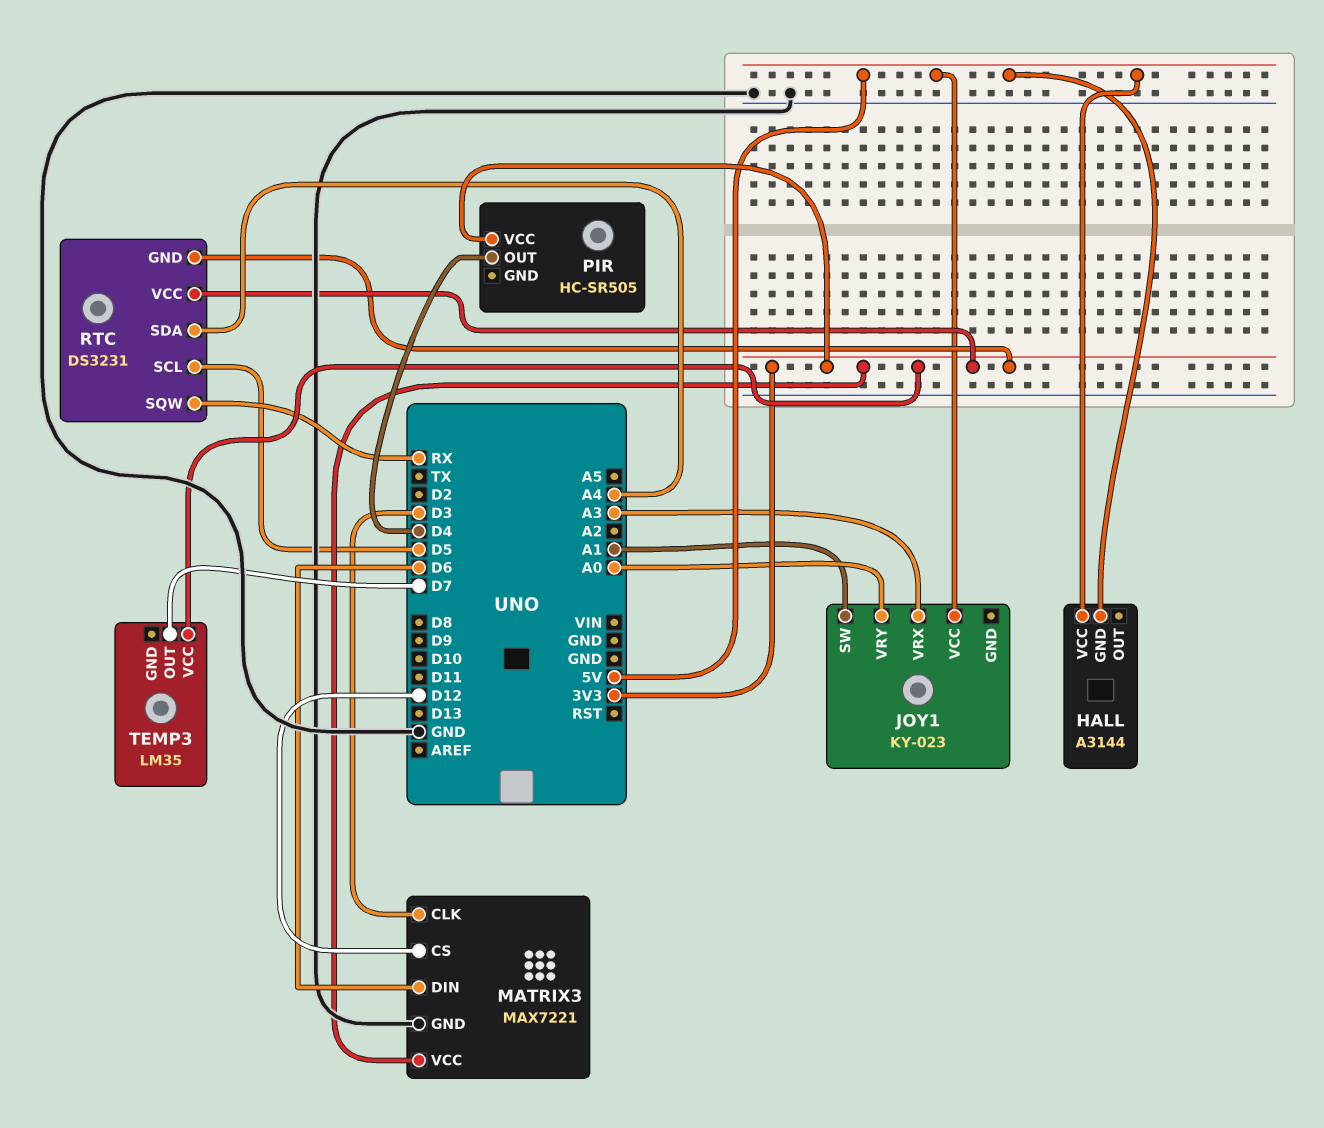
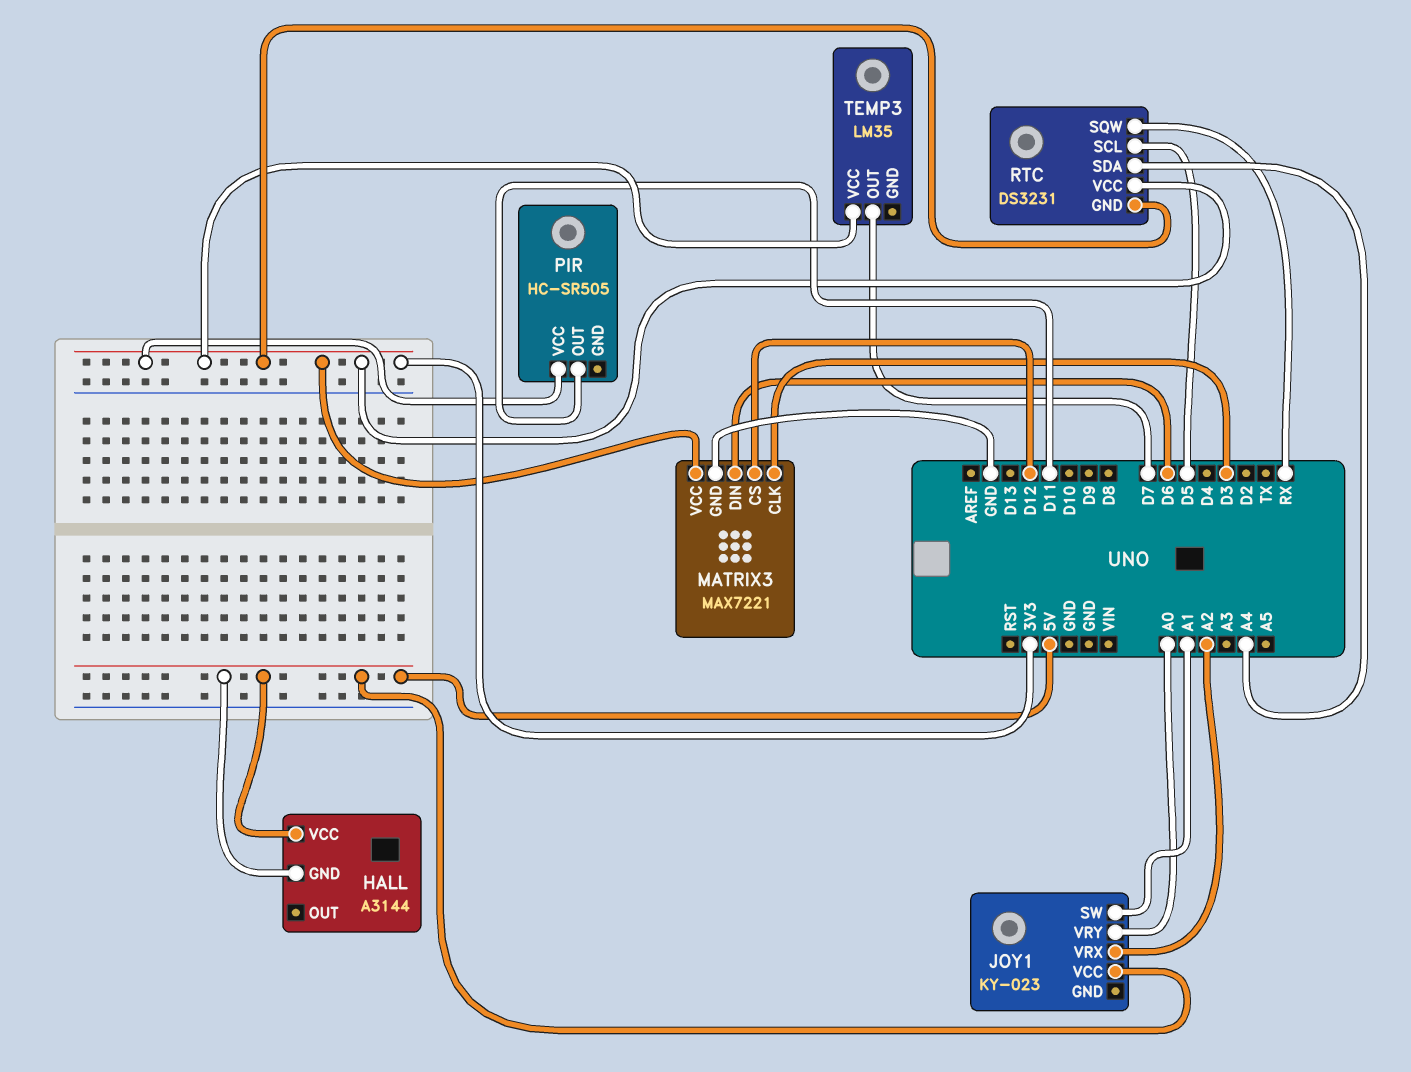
JOY1 pin VRX: A3 -> A2
PIR pin OUT: D4 -> D11

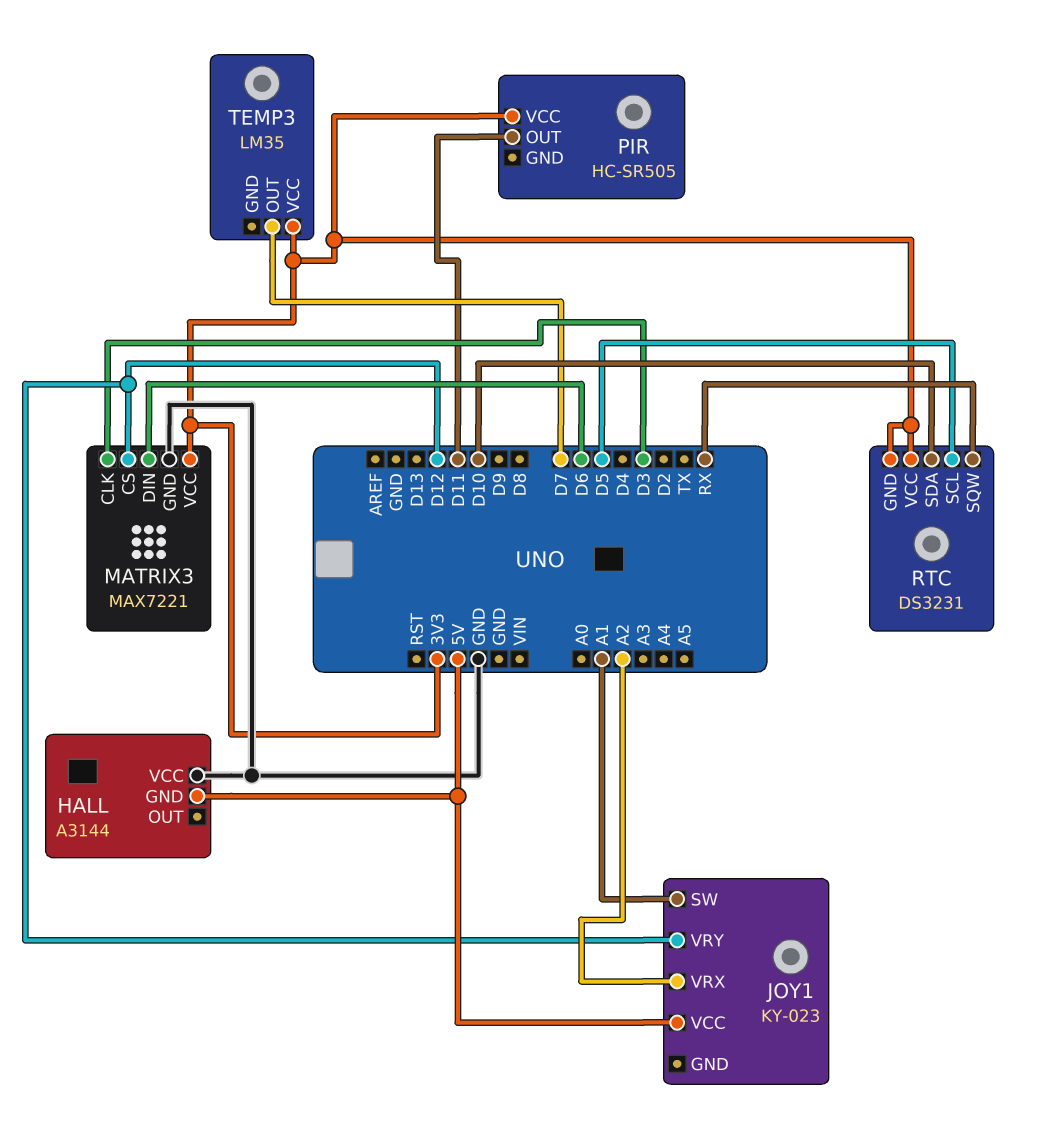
HALL pin VCC: 5V -> GND
JOY1 pin VRY: A0 -> D12
RTC pin SDA: A4 -> D10

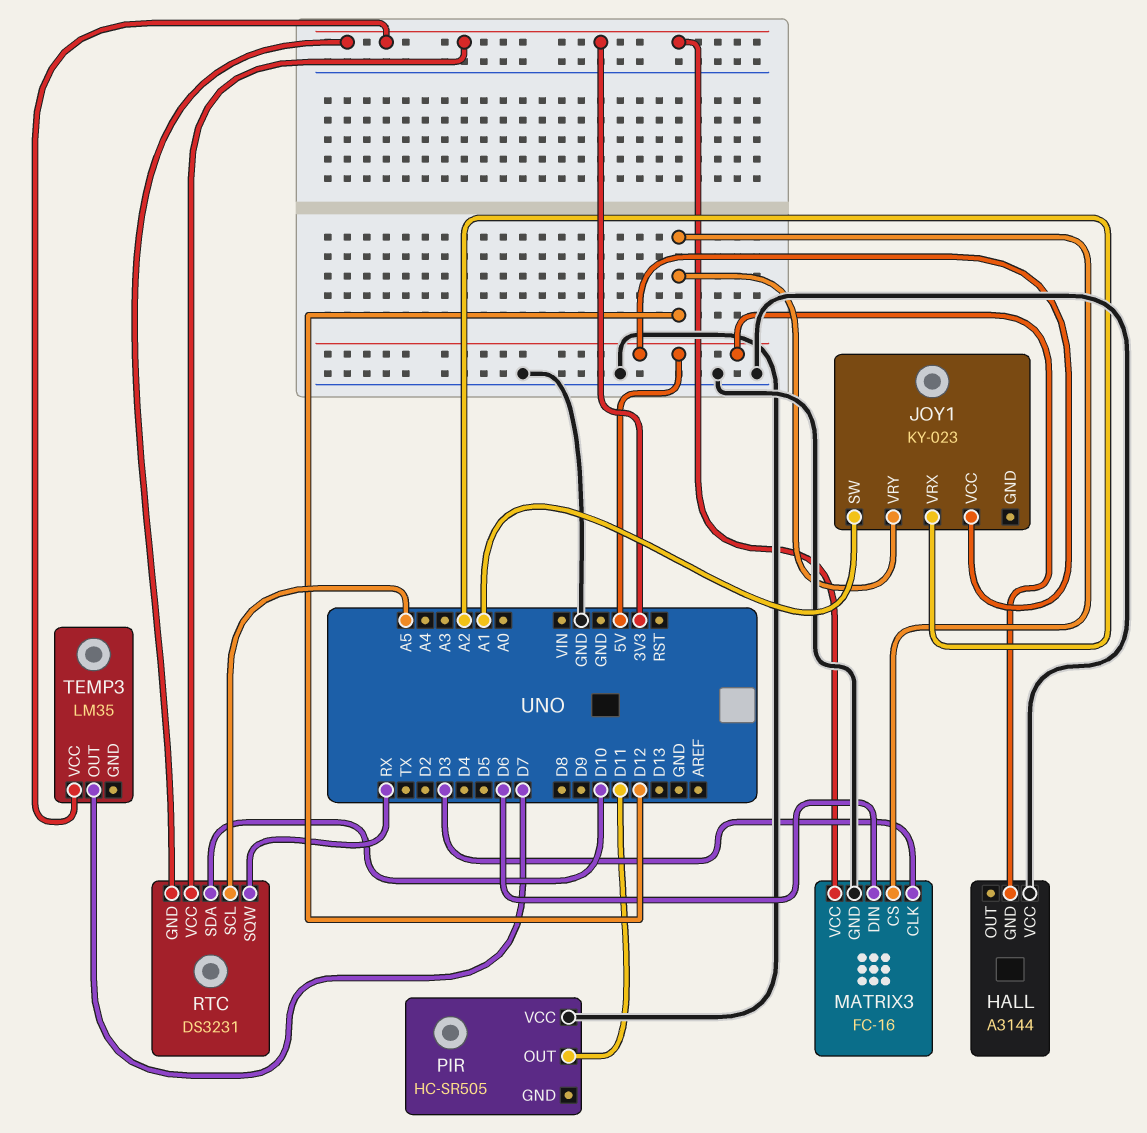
MATRIX3: MAX7221 -> FC-16
PIR pin VCC: 3V3 -> GND
RTC pin SCL: D5 -> A5

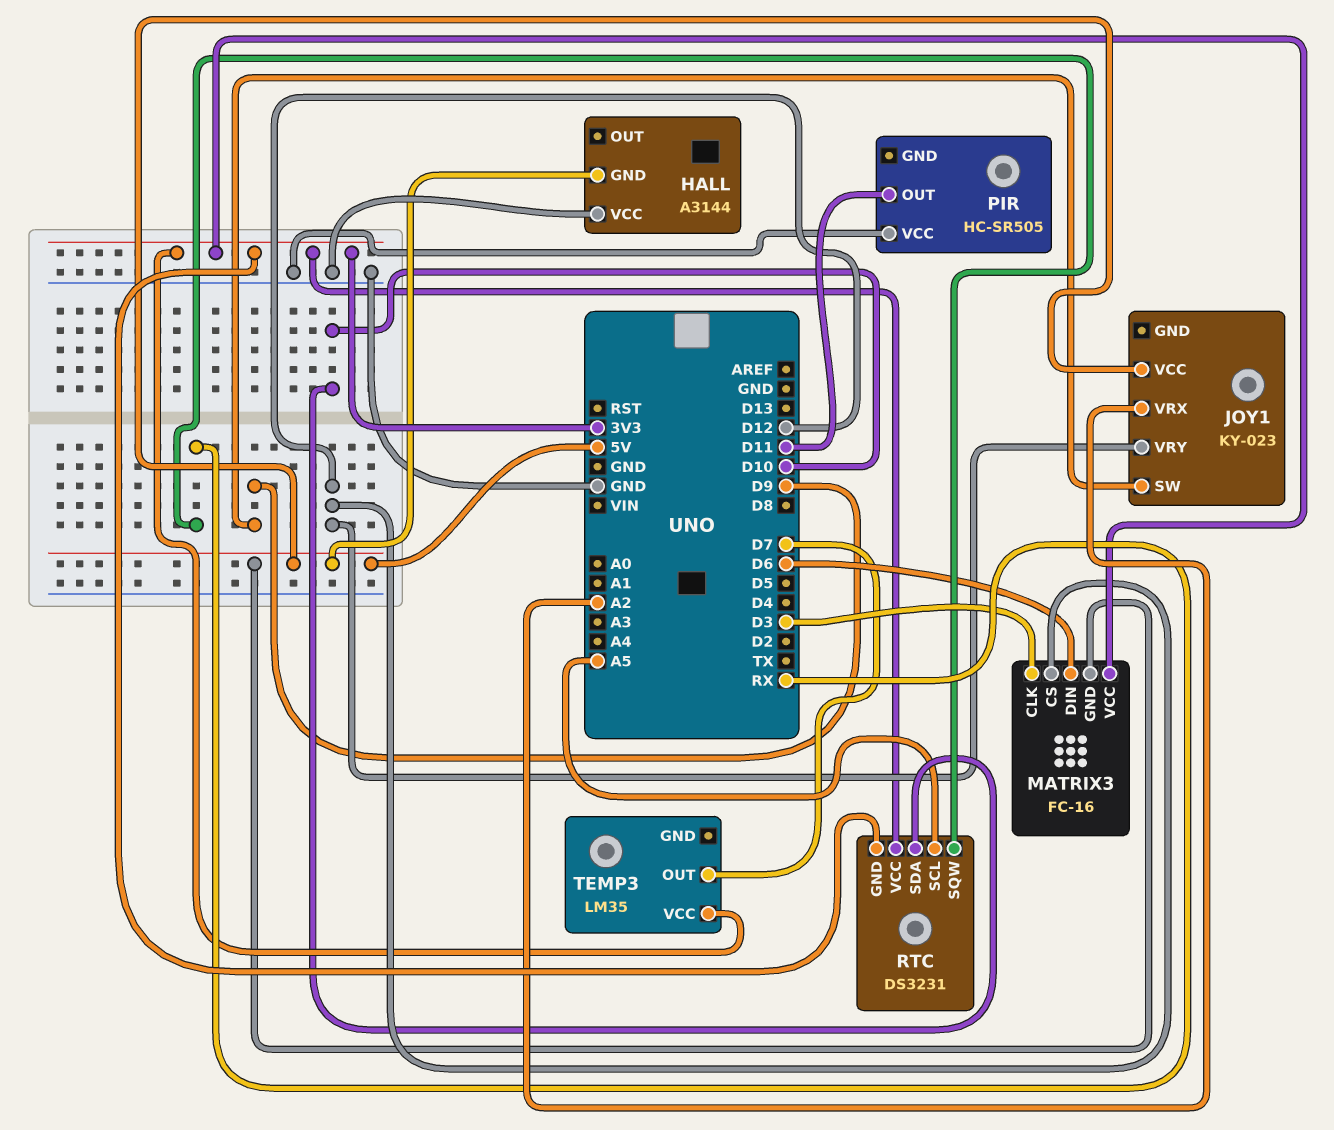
JOY1 pin SW: A1 -> D9
MATRIX3 pin GND: GND -> 5V

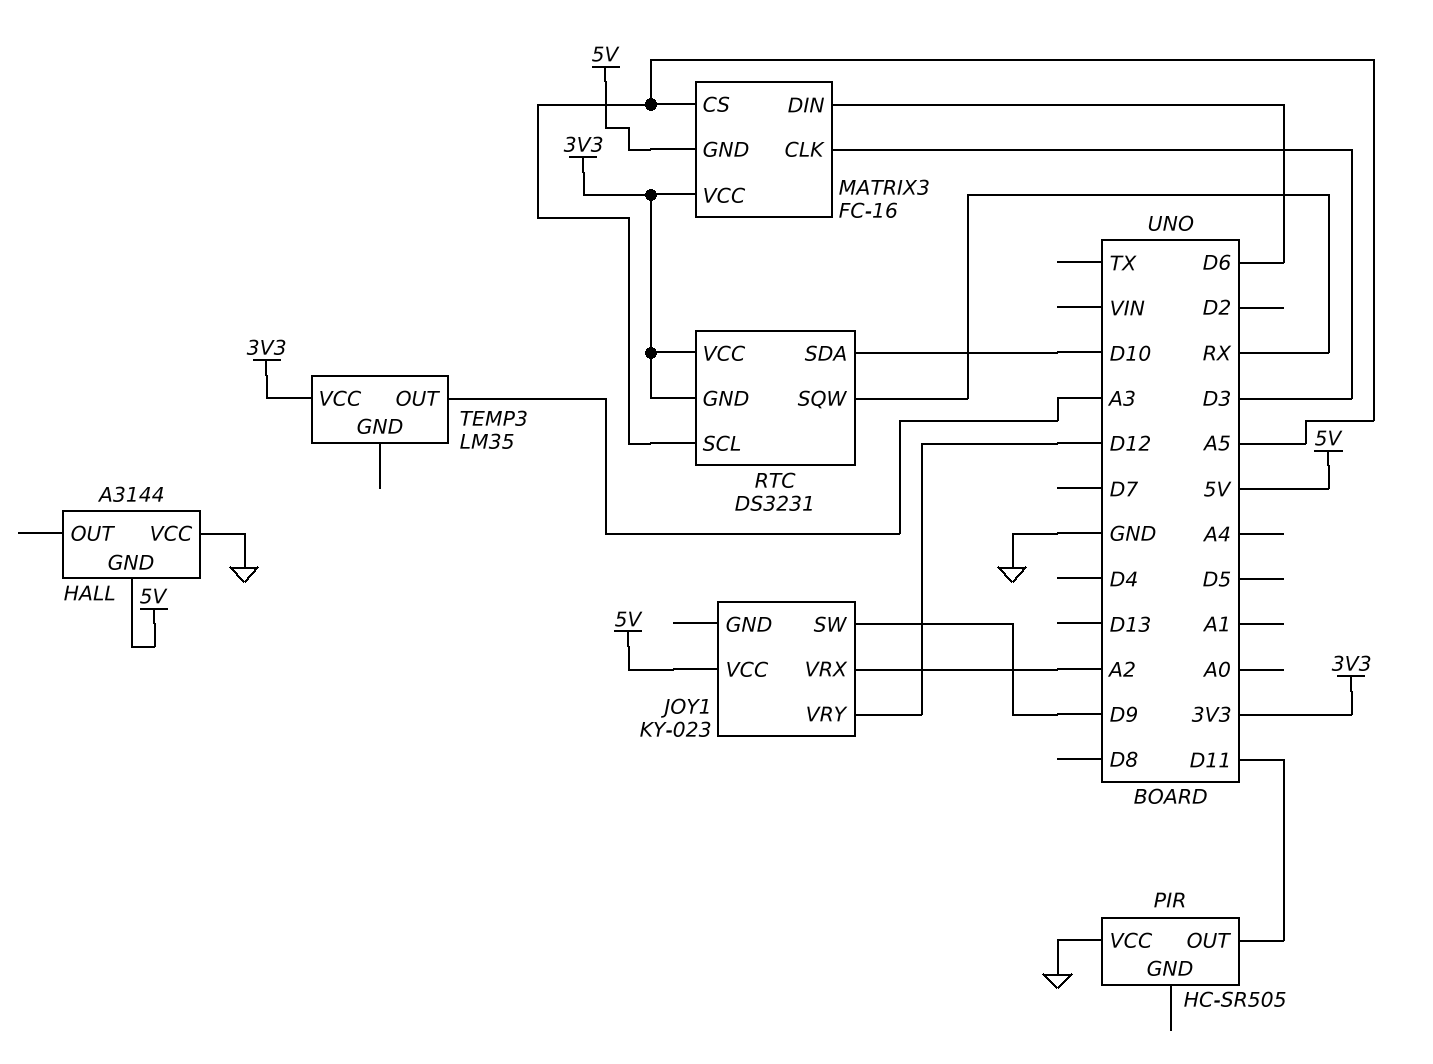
MATRIX3 pin CS: D12 -> A5
TEMP3 pin OUT: D7 -> A3

